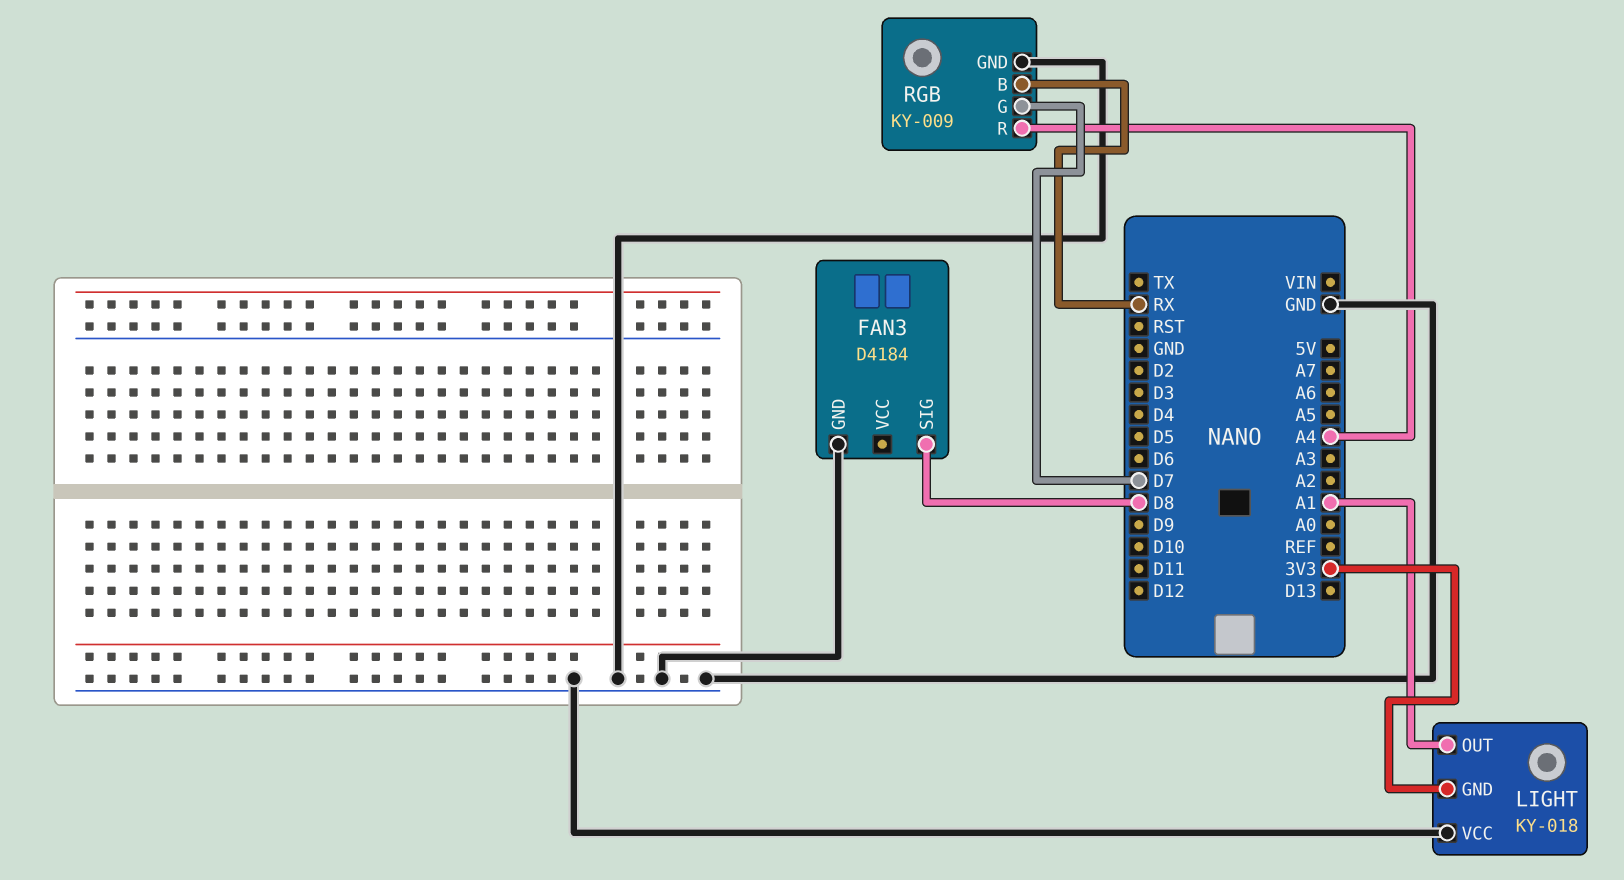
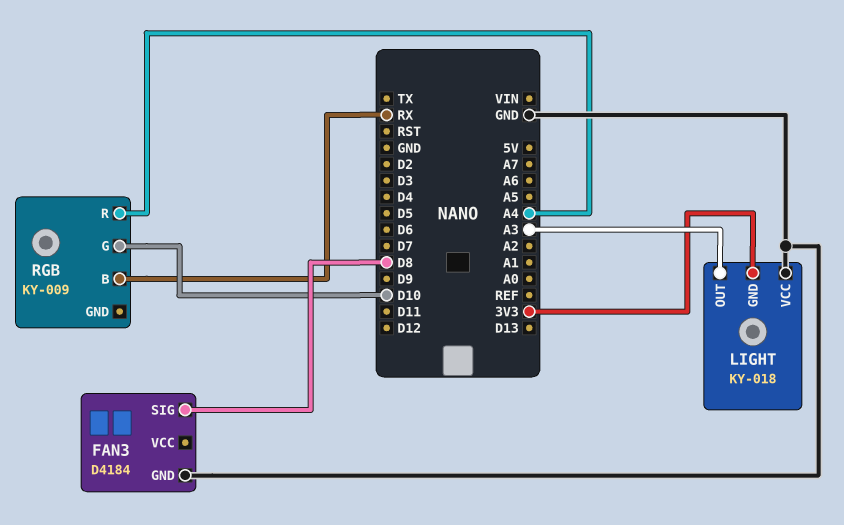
LIGHT pin OUT: A1 -> A3
RGB pin G: D7 -> D10
RGB pin GND: GND -> none

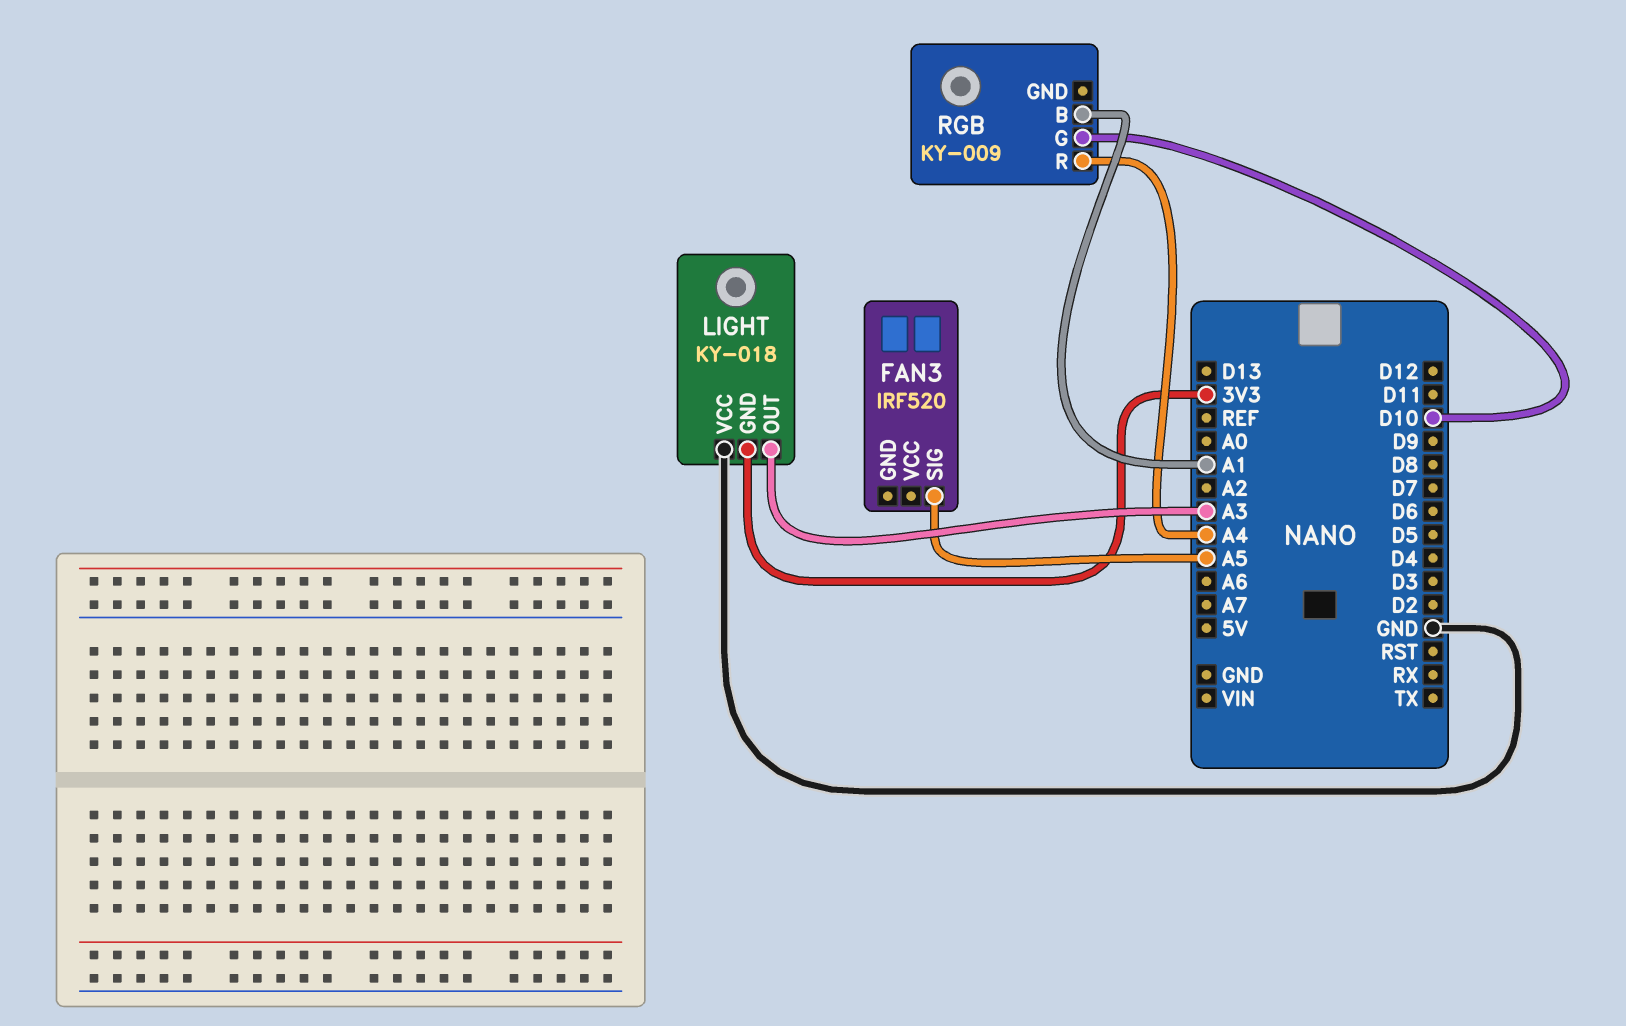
FAN3: D4184 -> IRF520
FAN3 pin GND: GND -> none
FAN3 pin SIG: D8 -> A5
RGB pin B: RX -> A1

